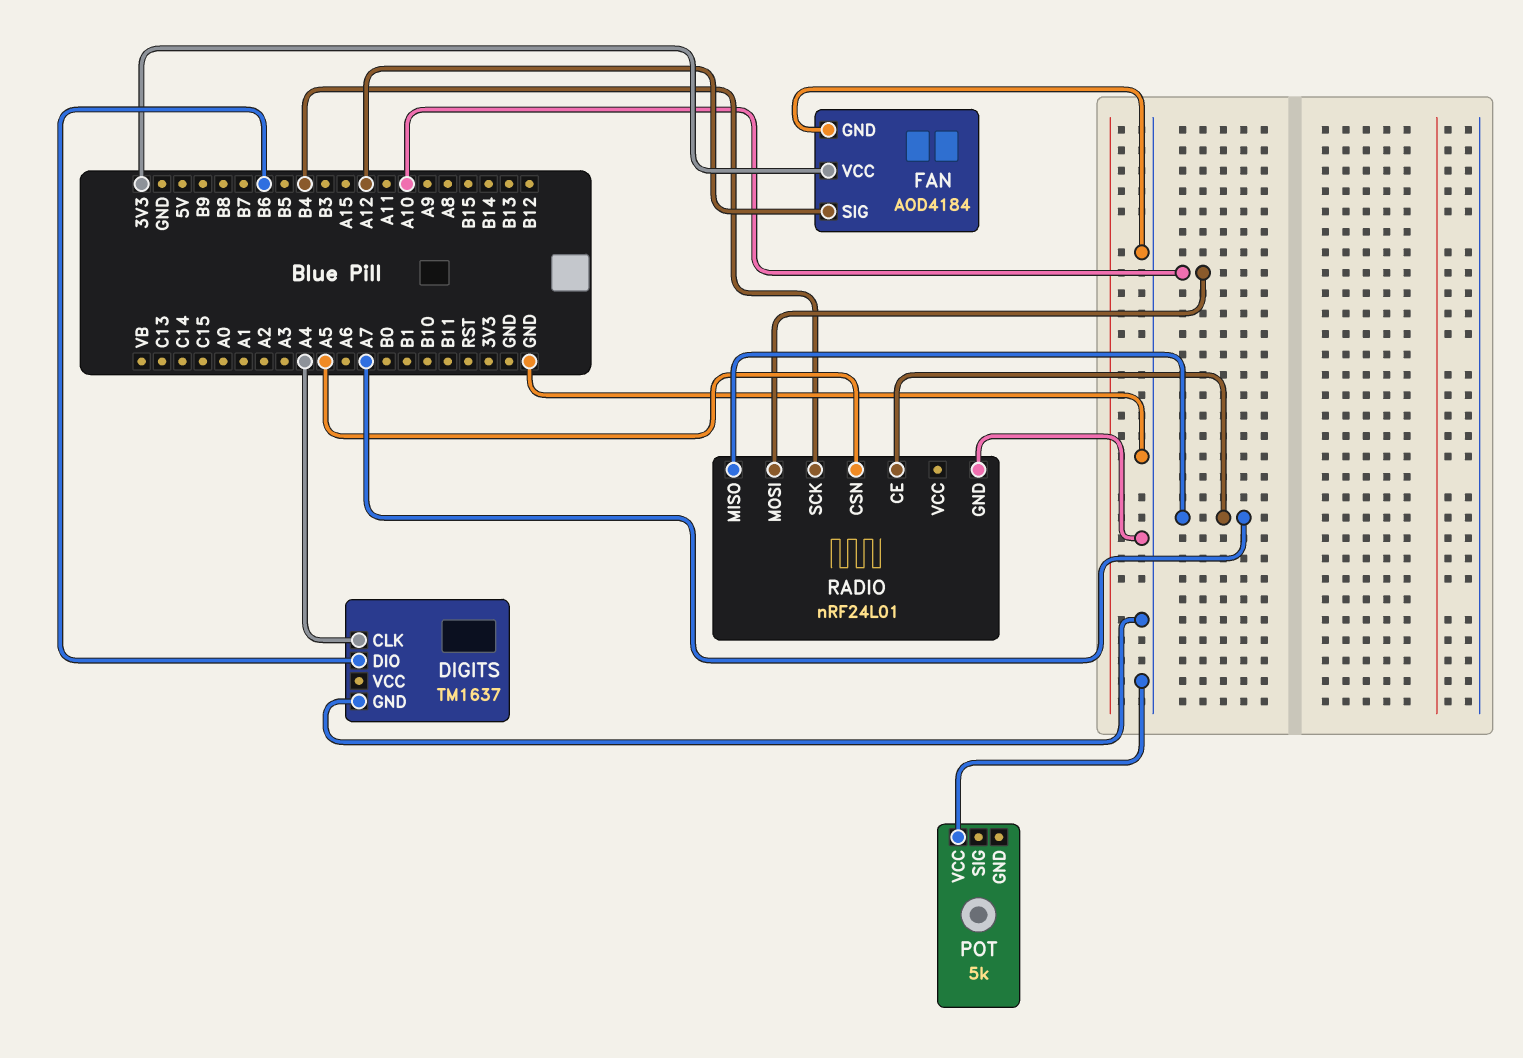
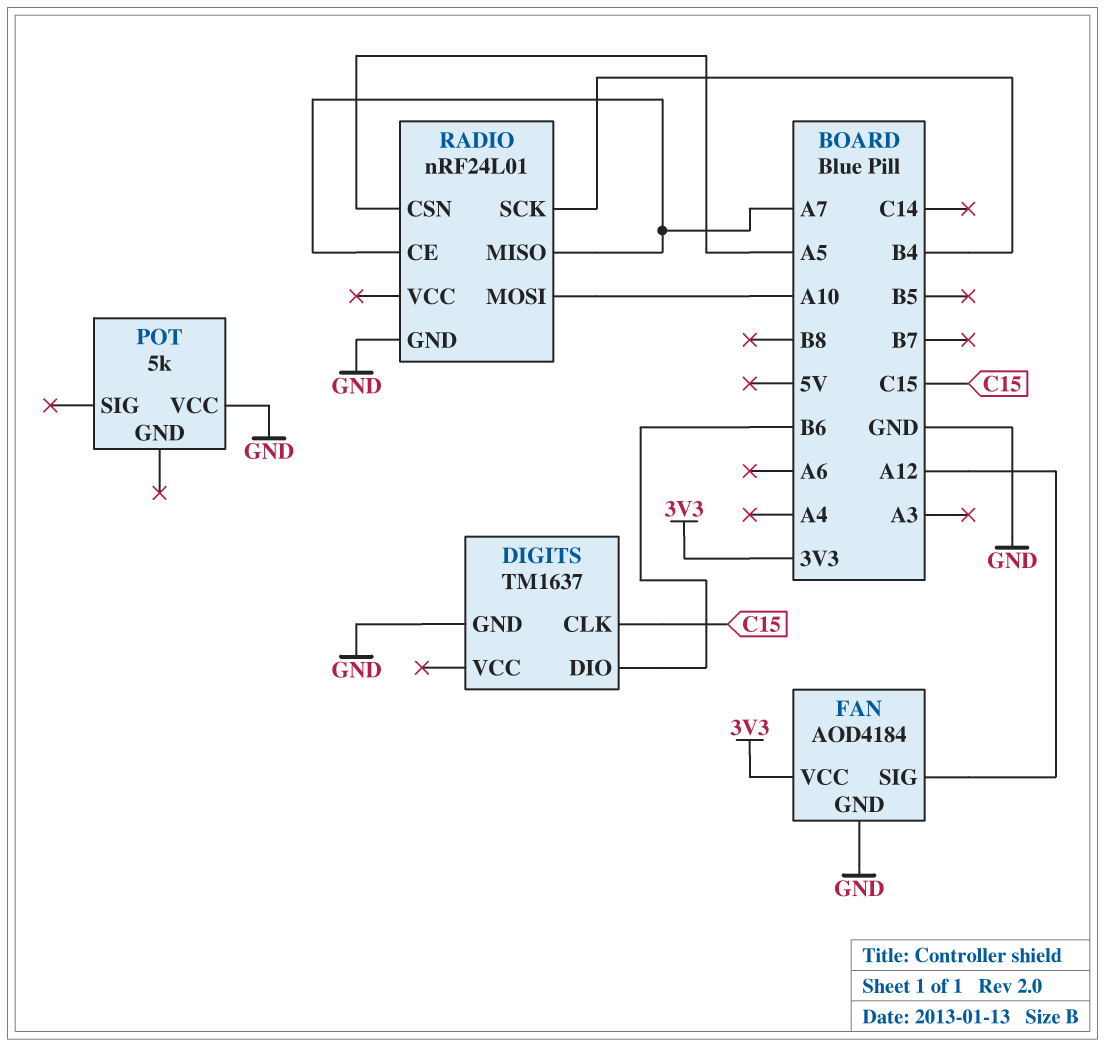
DIGITS pin CLK: A4 -> C15

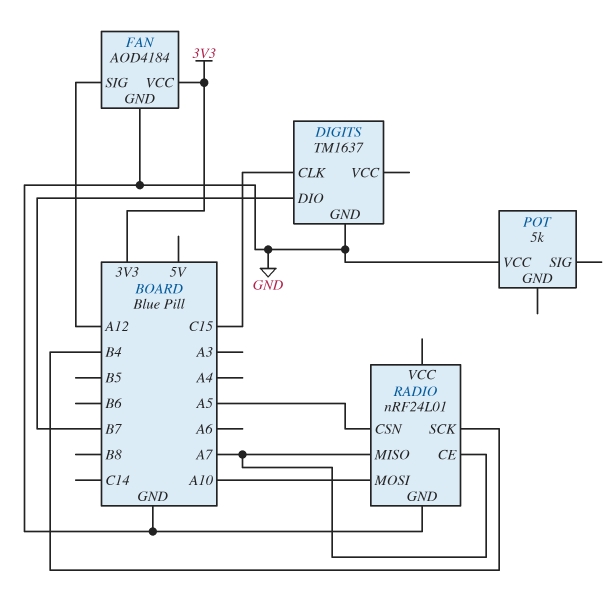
DIGITS pin DIO: B6 -> B7

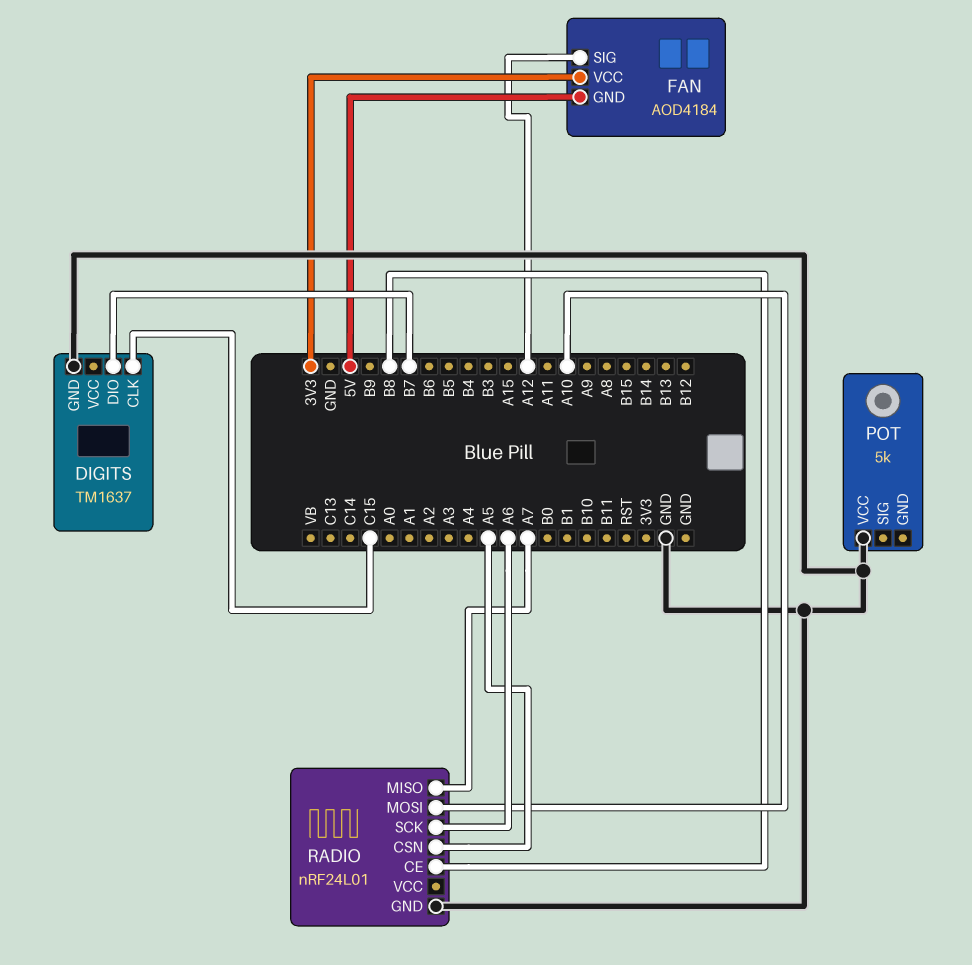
FAN pin GND: GND -> 5V
RADIO pin CE: A7 -> B8
RADIO pin SCK: B4 -> A6

